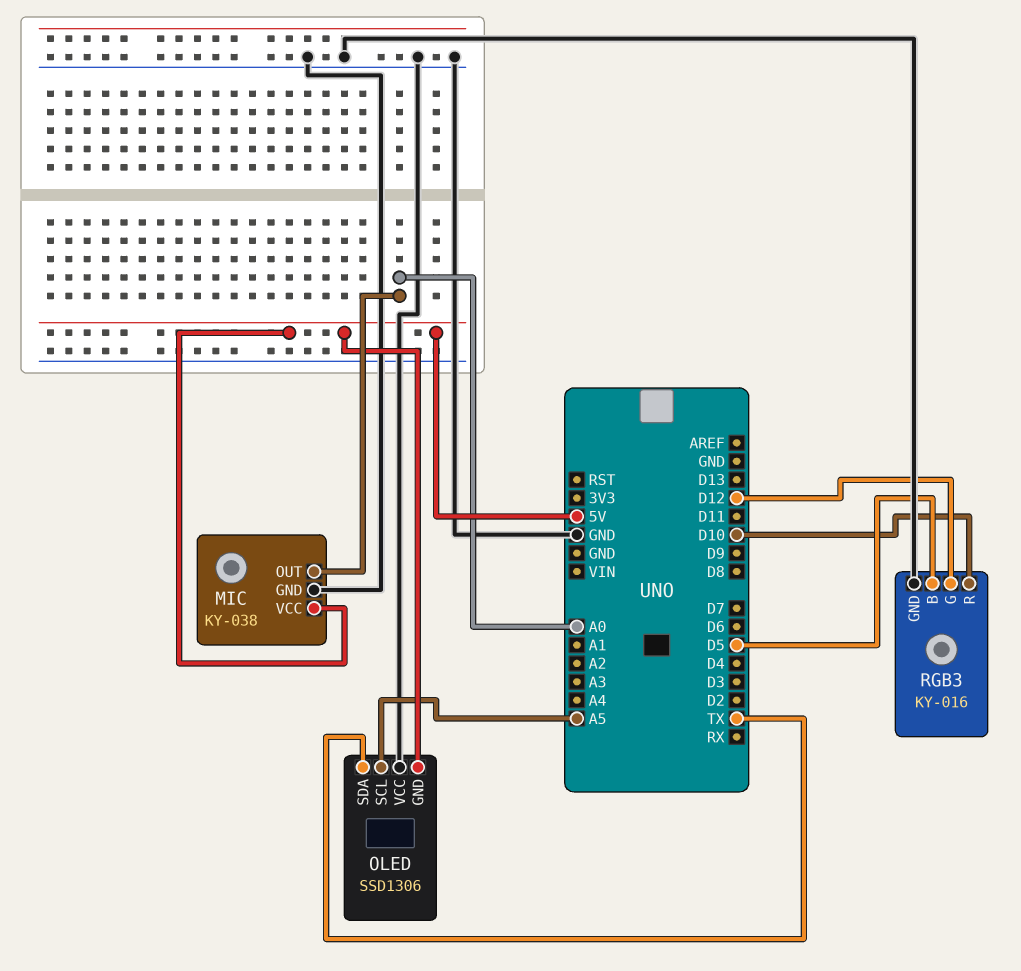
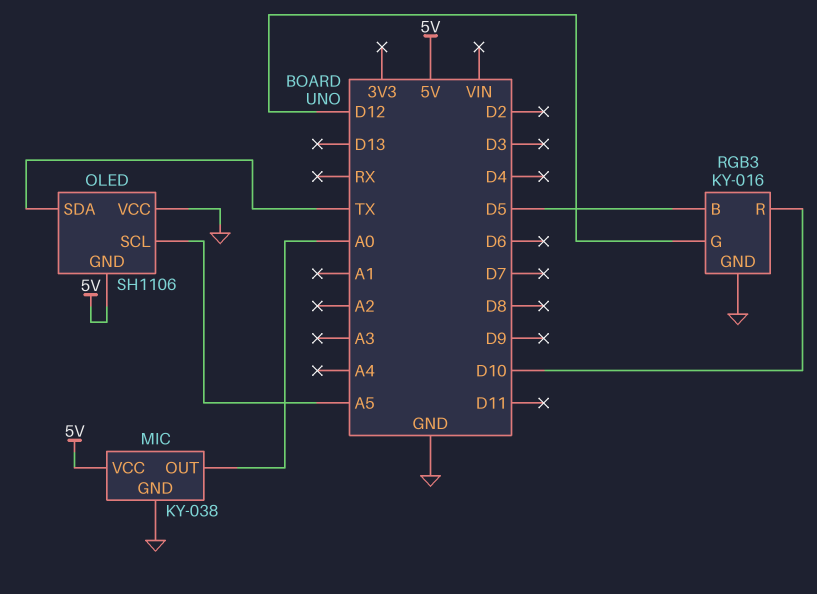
OLED: SSD1306 -> SH1106

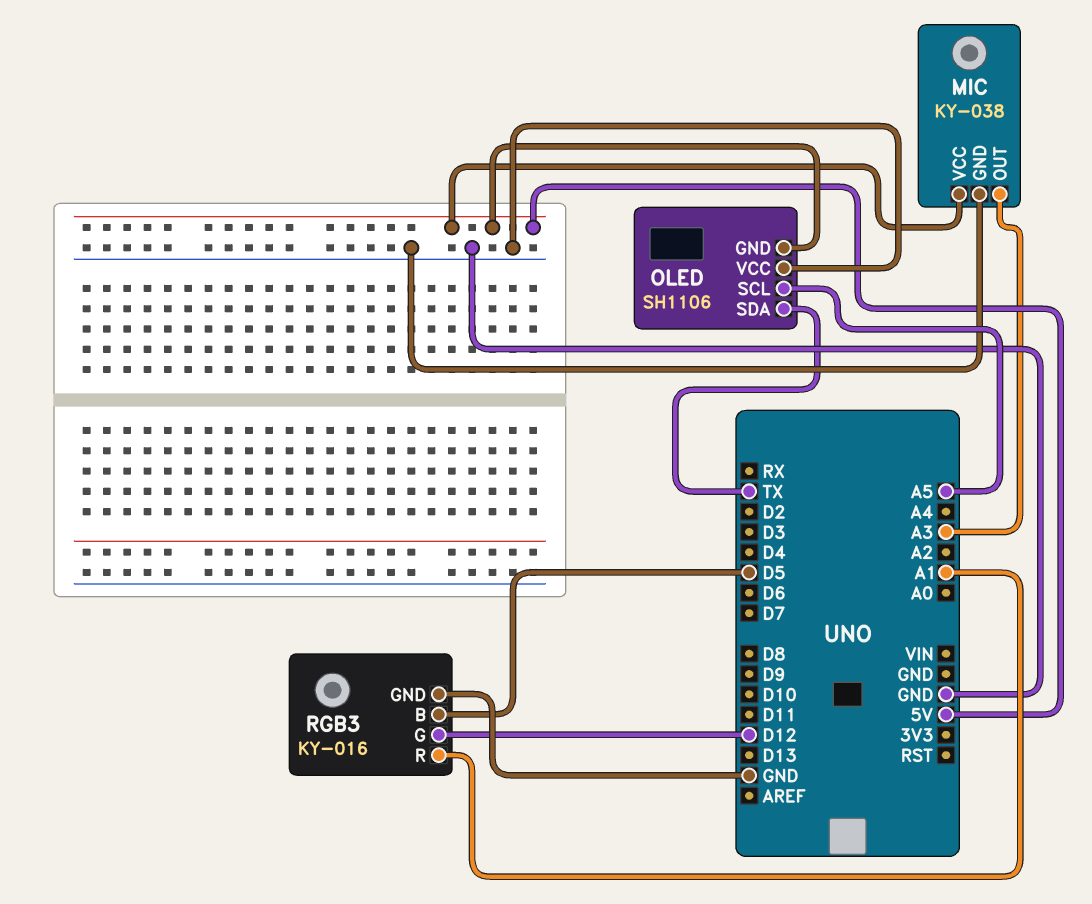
MIC pin OUT: A0 -> A3
RGB3 pin R: D10 -> A1

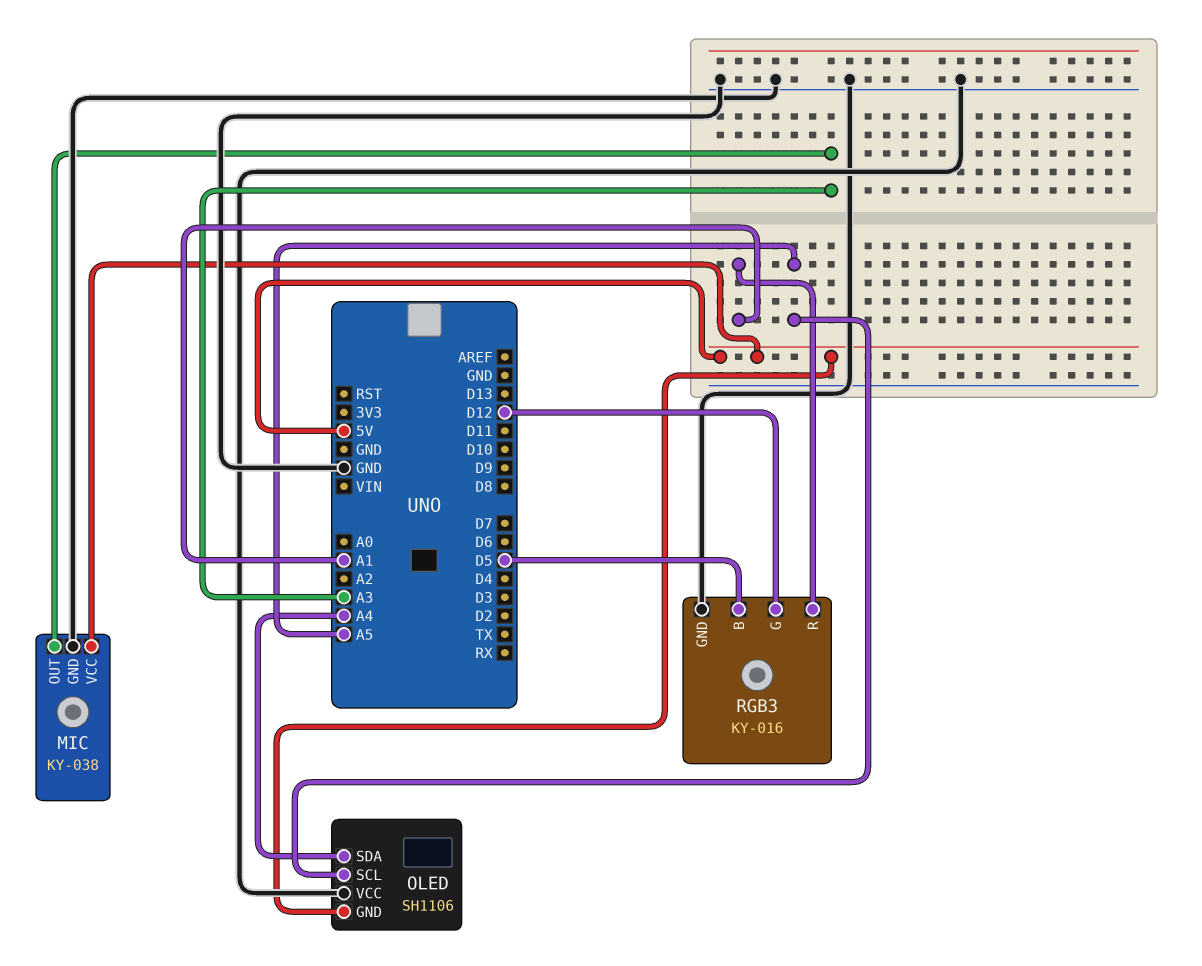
OLED pin SDA: TX -> A4

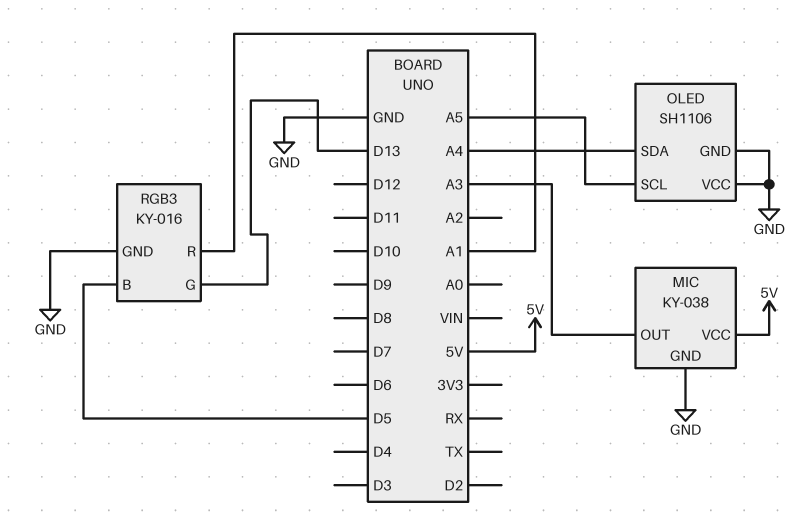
OLED pin GND: 5V -> GND
RGB3 pin G: D12 -> D13

